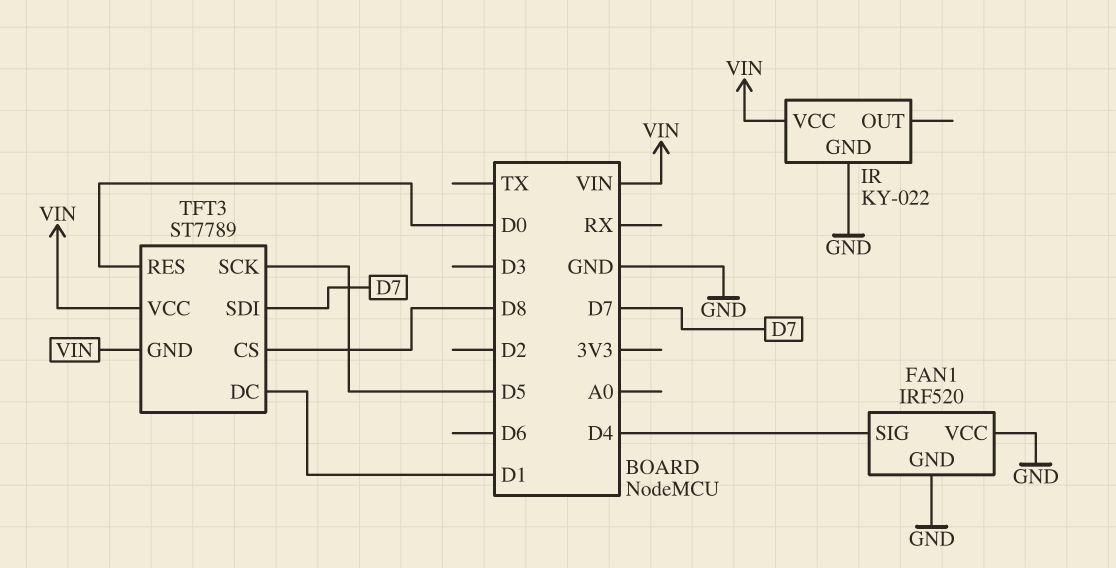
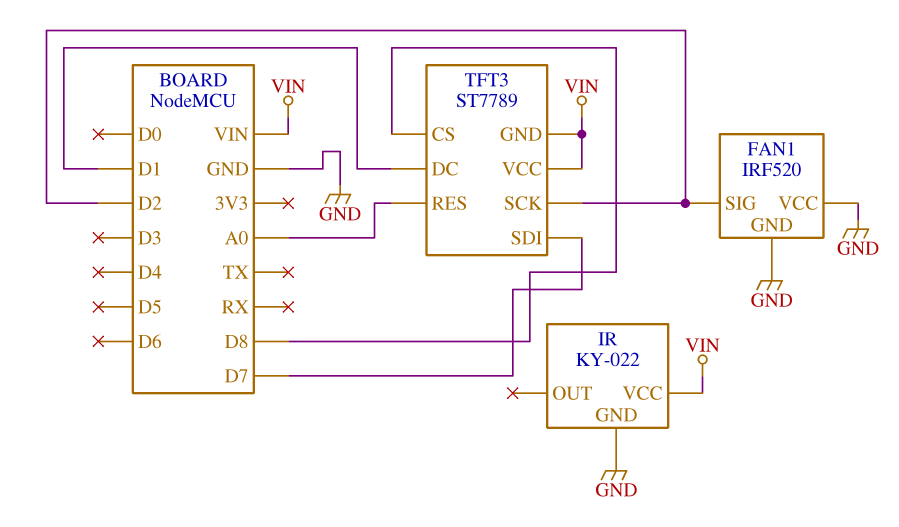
FAN1 pin SIG: D4 -> D2
TFT3 pin RES: D0 -> A0
TFT3 pin SCK: D5 -> D2

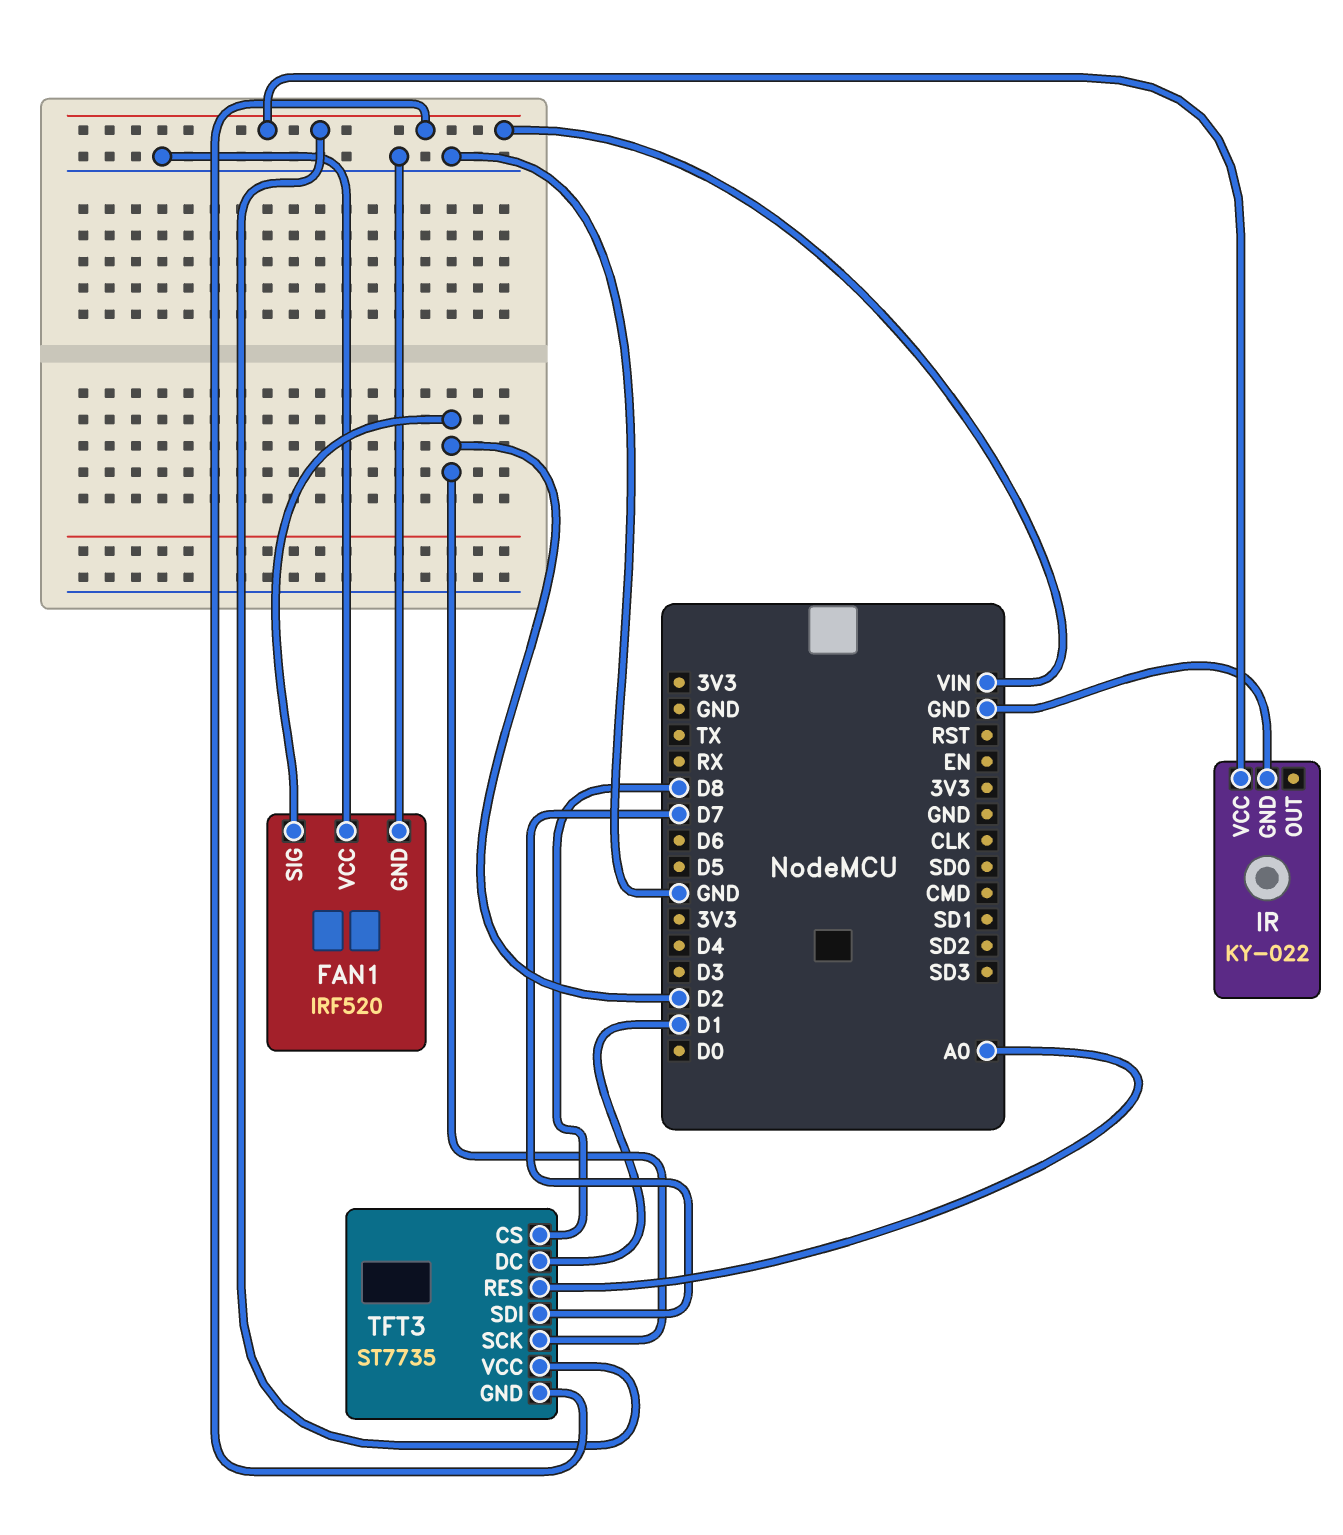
TFT3: ST7789 -> ST7735

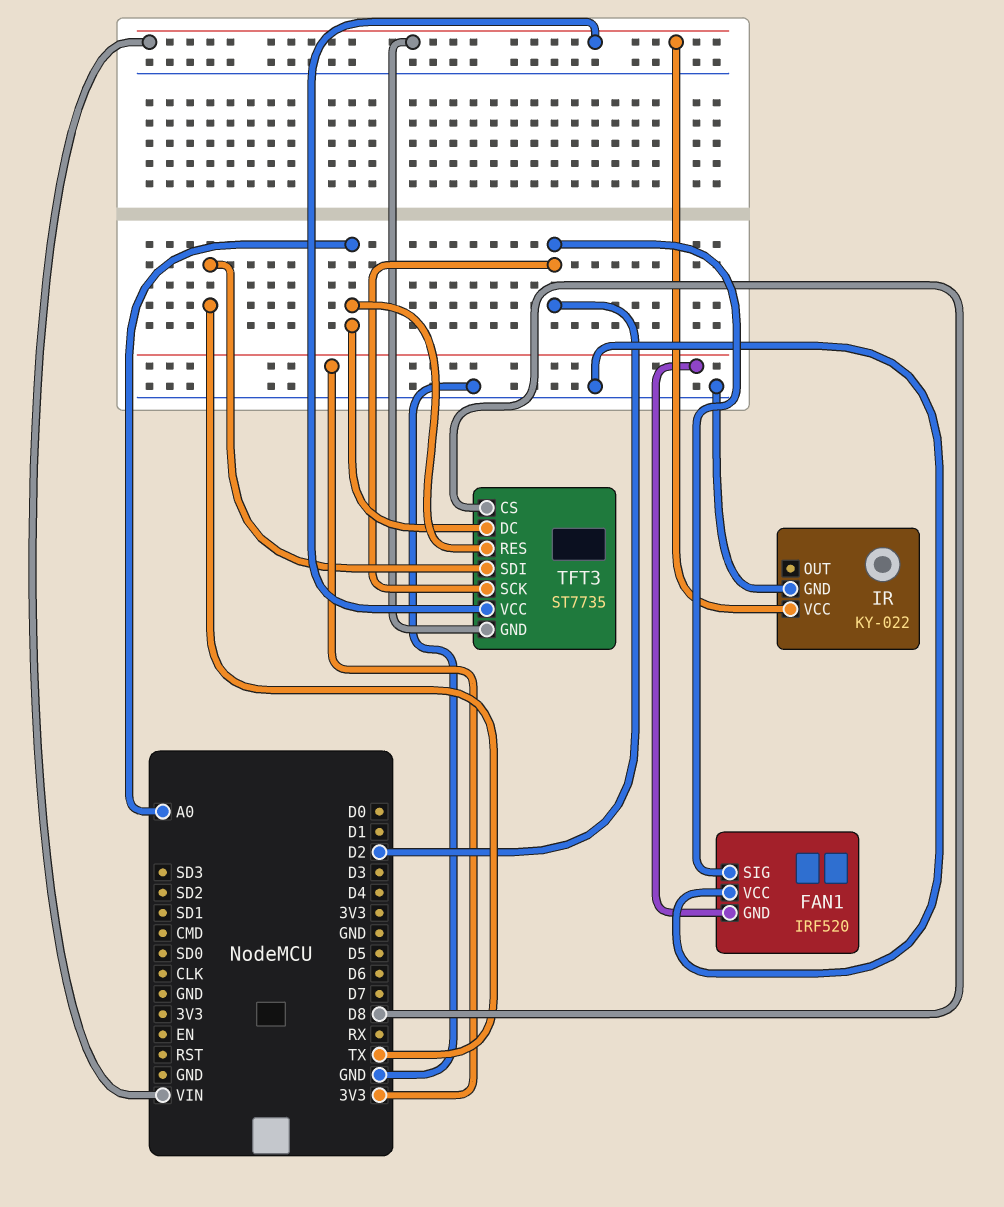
FAN1 pin GND: GND -> 3V3
TFT3 pin DC: D1 -> A0
TFT3 pin SDI: D7 -> TX

